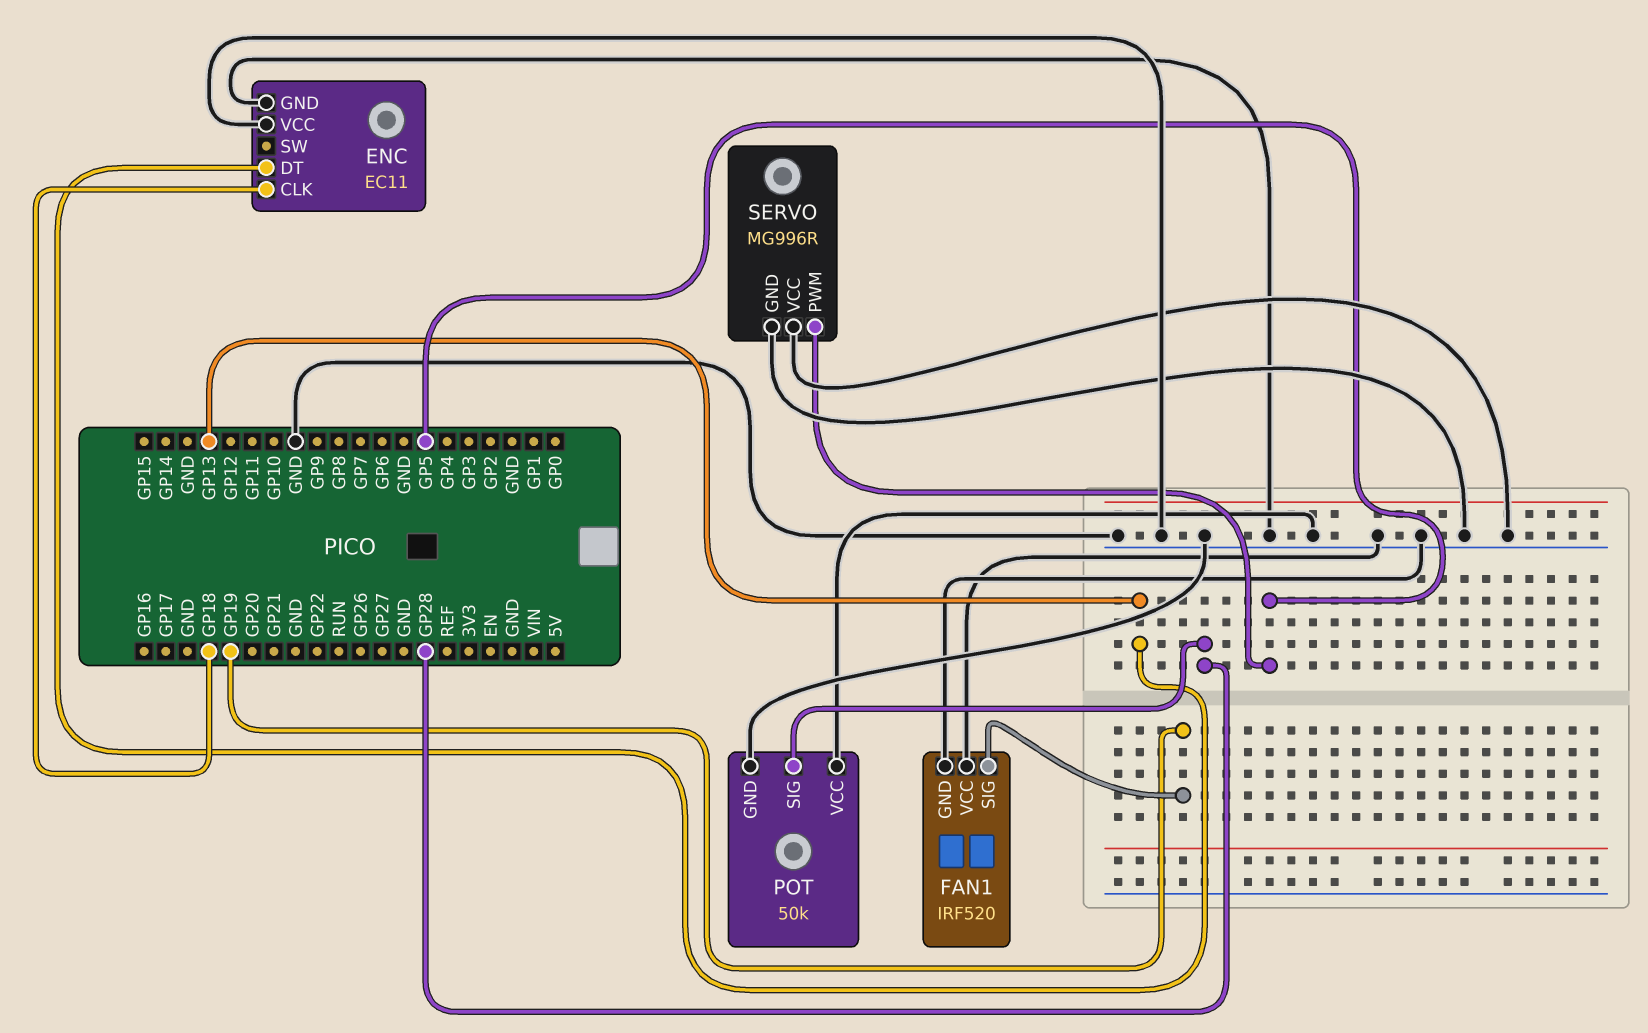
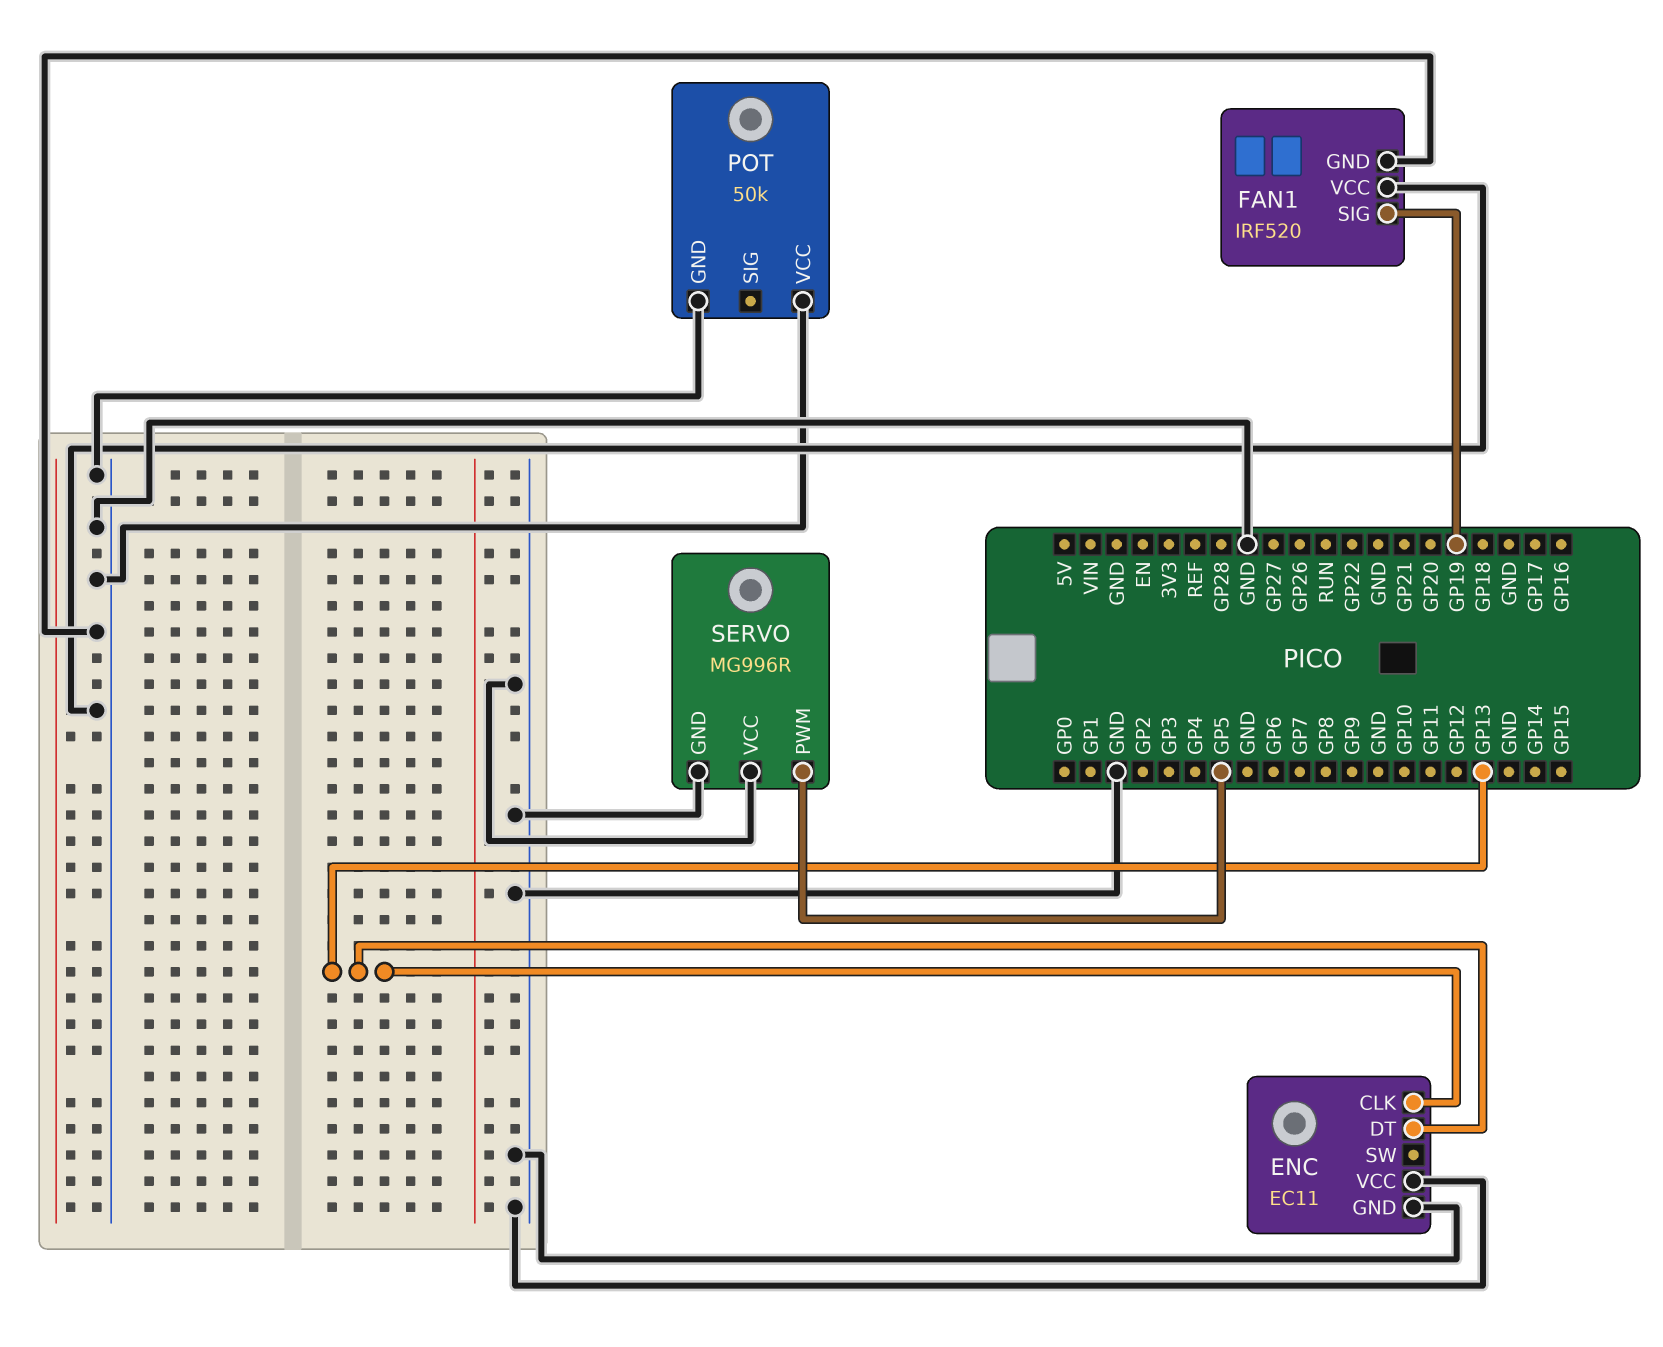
ENC pin CLK: GP18 -> GP13
POT pin SIG: GP28 -> none

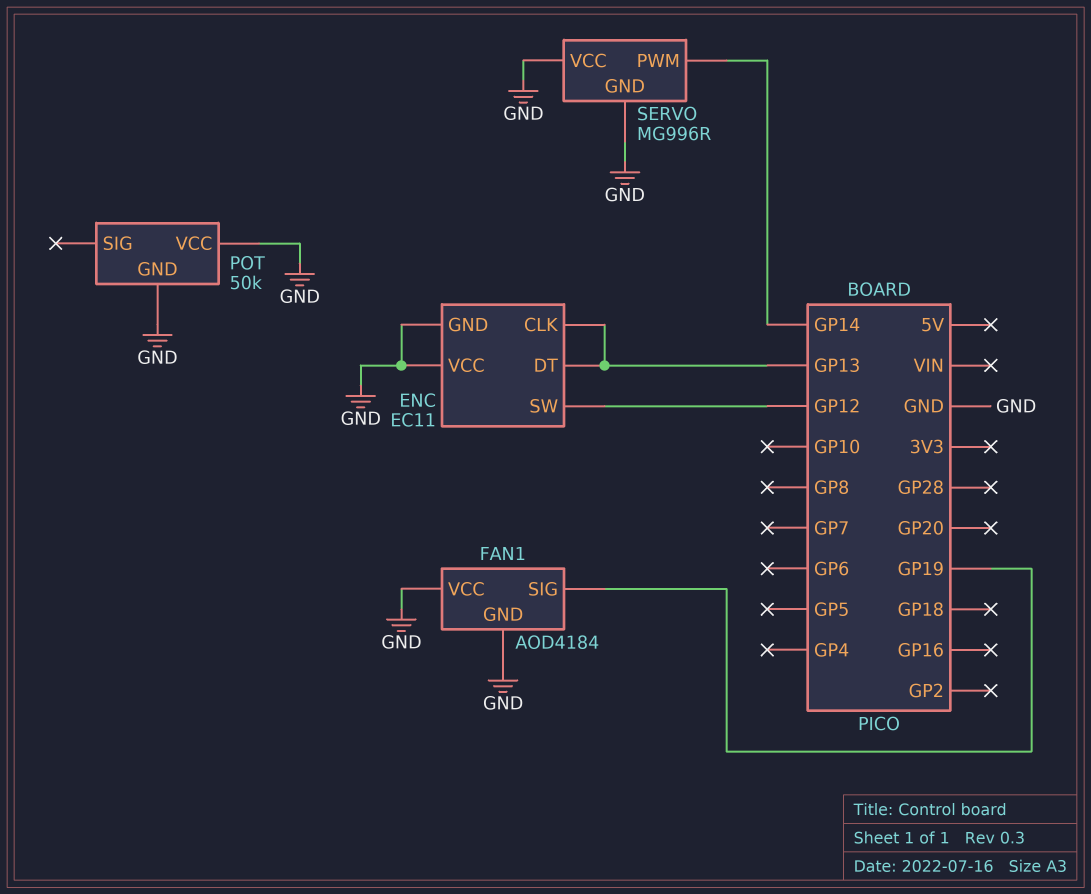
ENC pin SW: none -> GP12
FAN1: IRF520 -> AOD4184
SERVO pin PWM: GP5 -> GP14

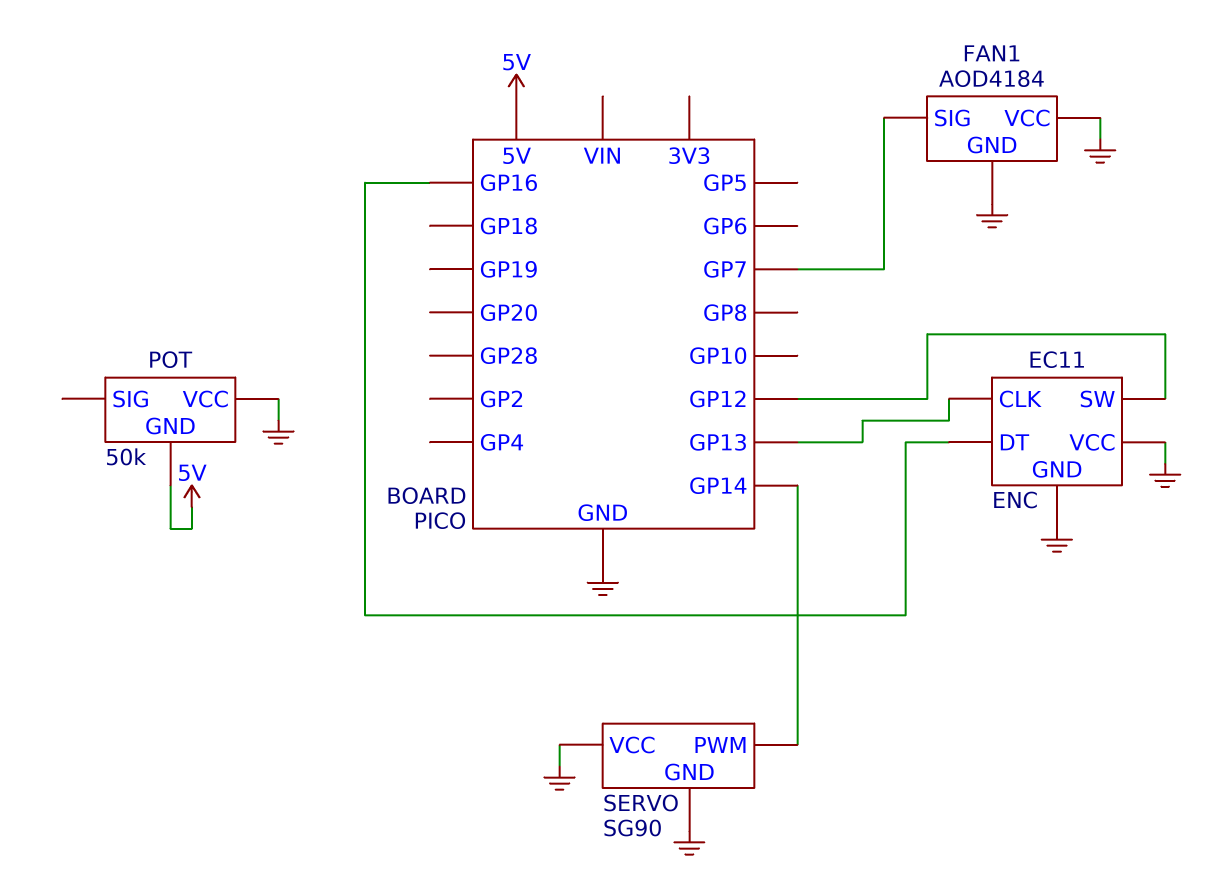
ENC pin DT: GP13 -> GP16
FAN1 pin SIG: GP19 -> GP7
POT pin GND: GND -> 5V
SERVO: MG996R -> SG90

